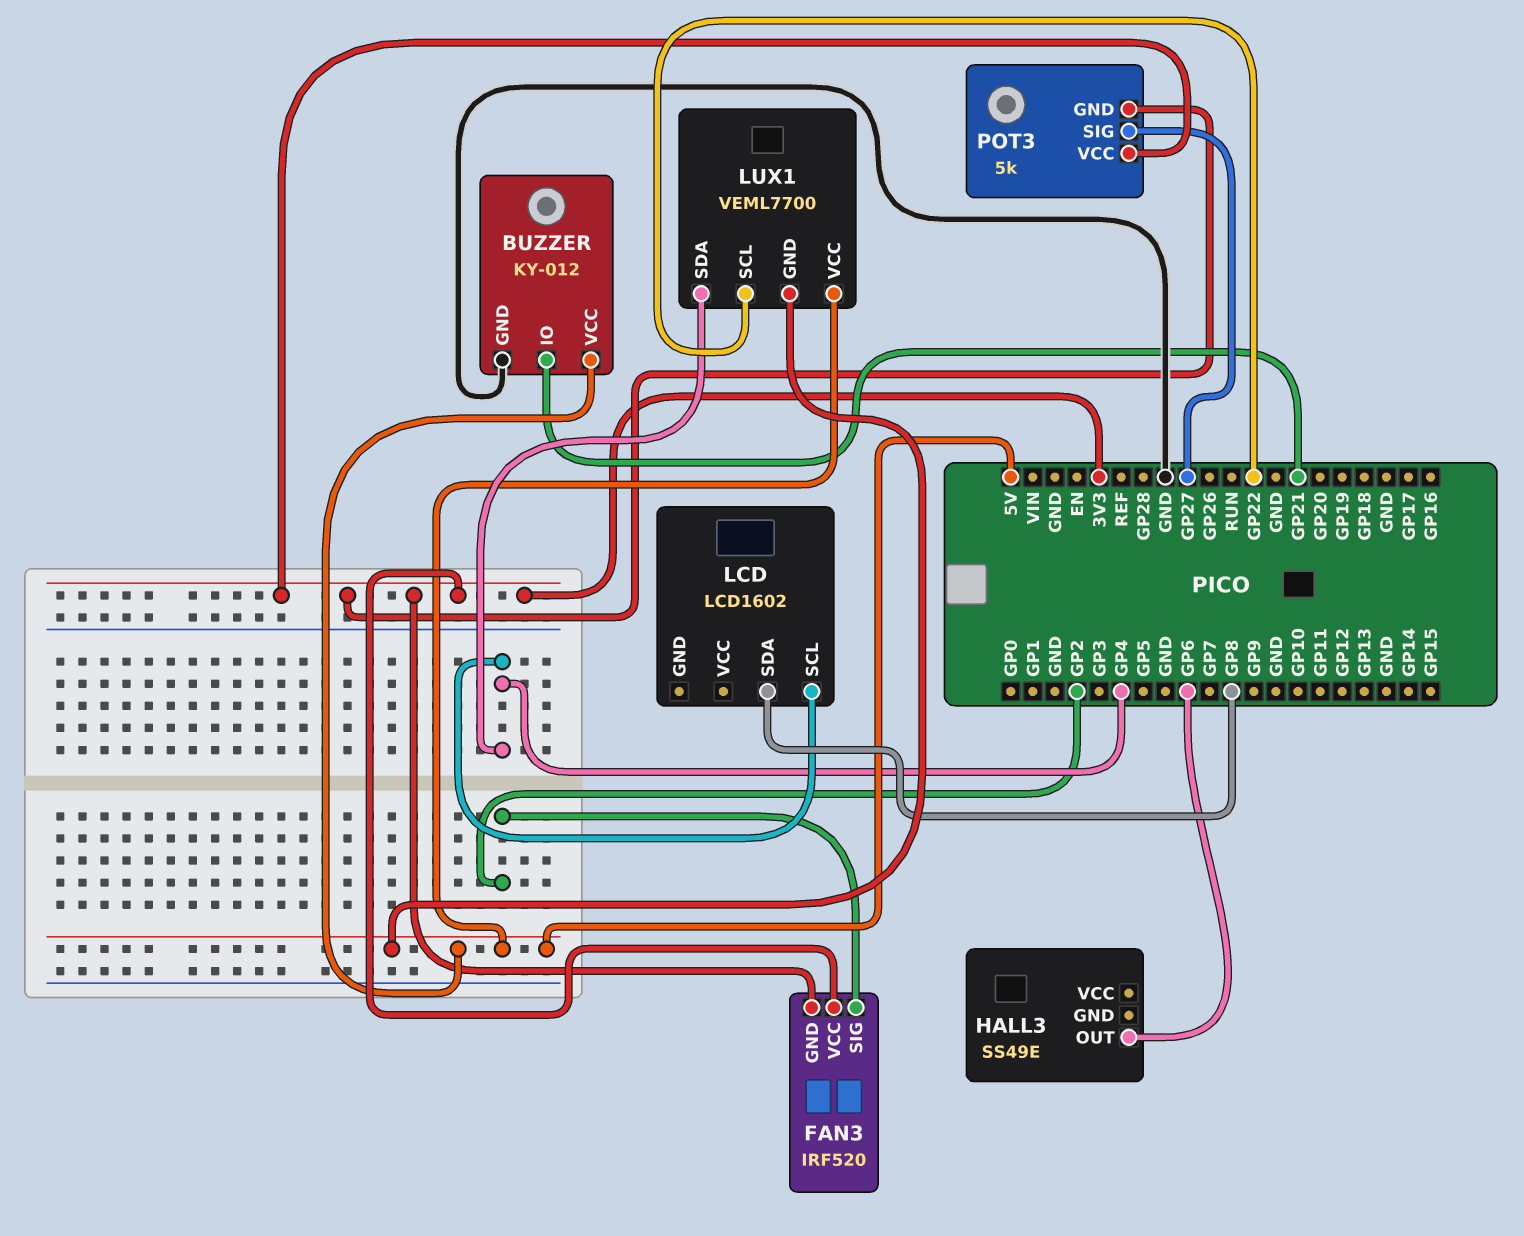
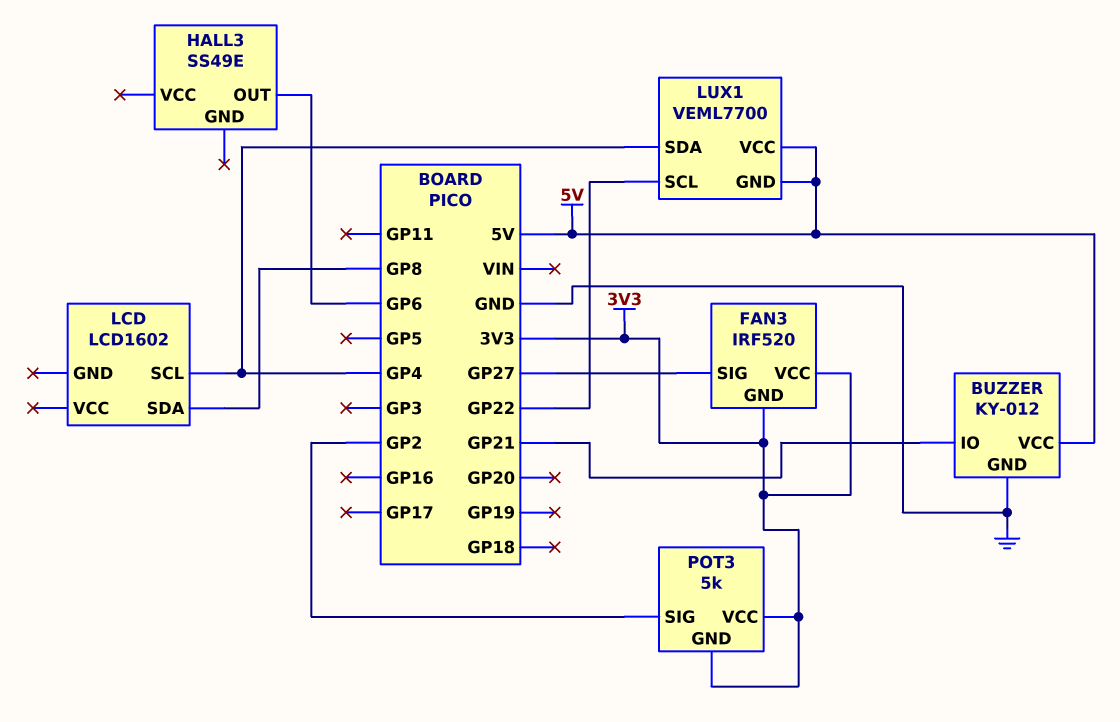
FAN3 pin SIG: GP2 -> GP27
POT3 pin SIG: GP27 -> GP2

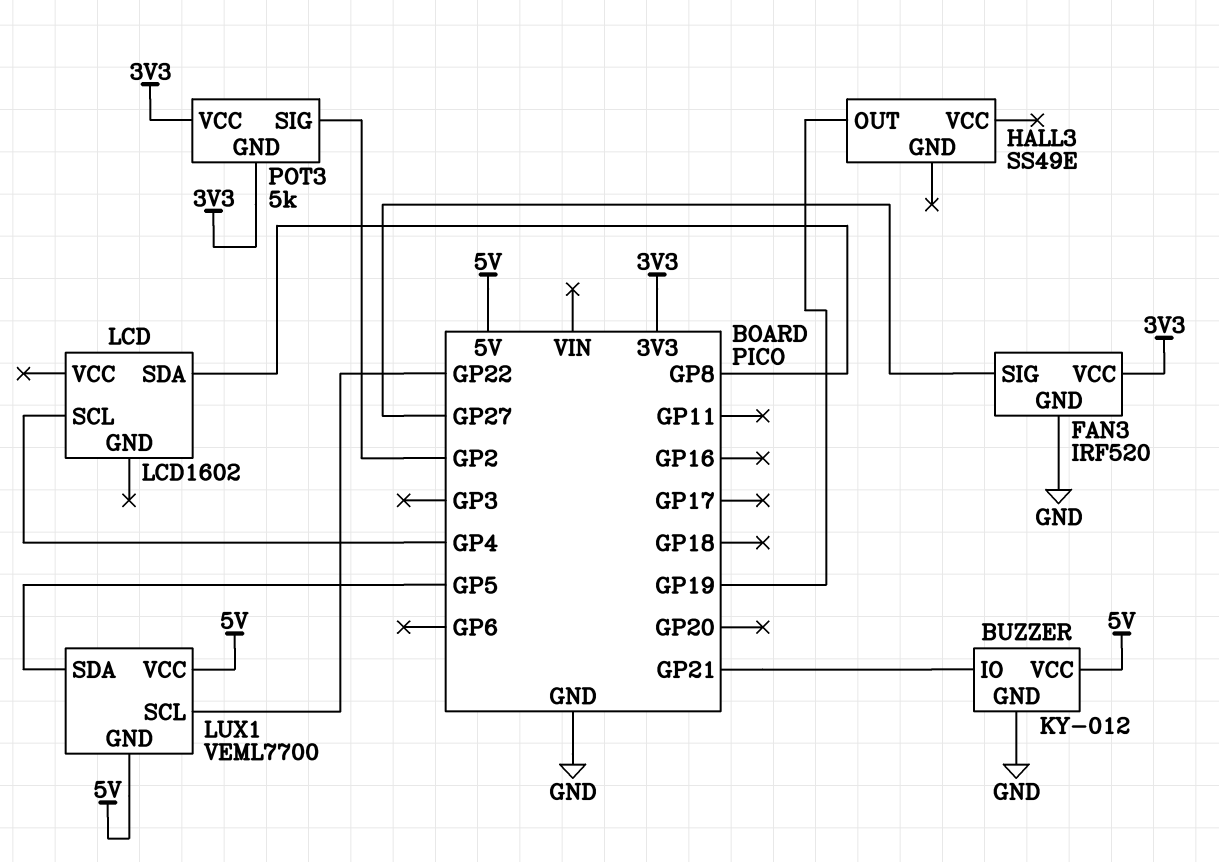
FAN3 pin GND: 3V3 -> GND
HALL3 pin OUT: GP6 -> GP19
LUX1 pin SDA: GP4 -> GP5

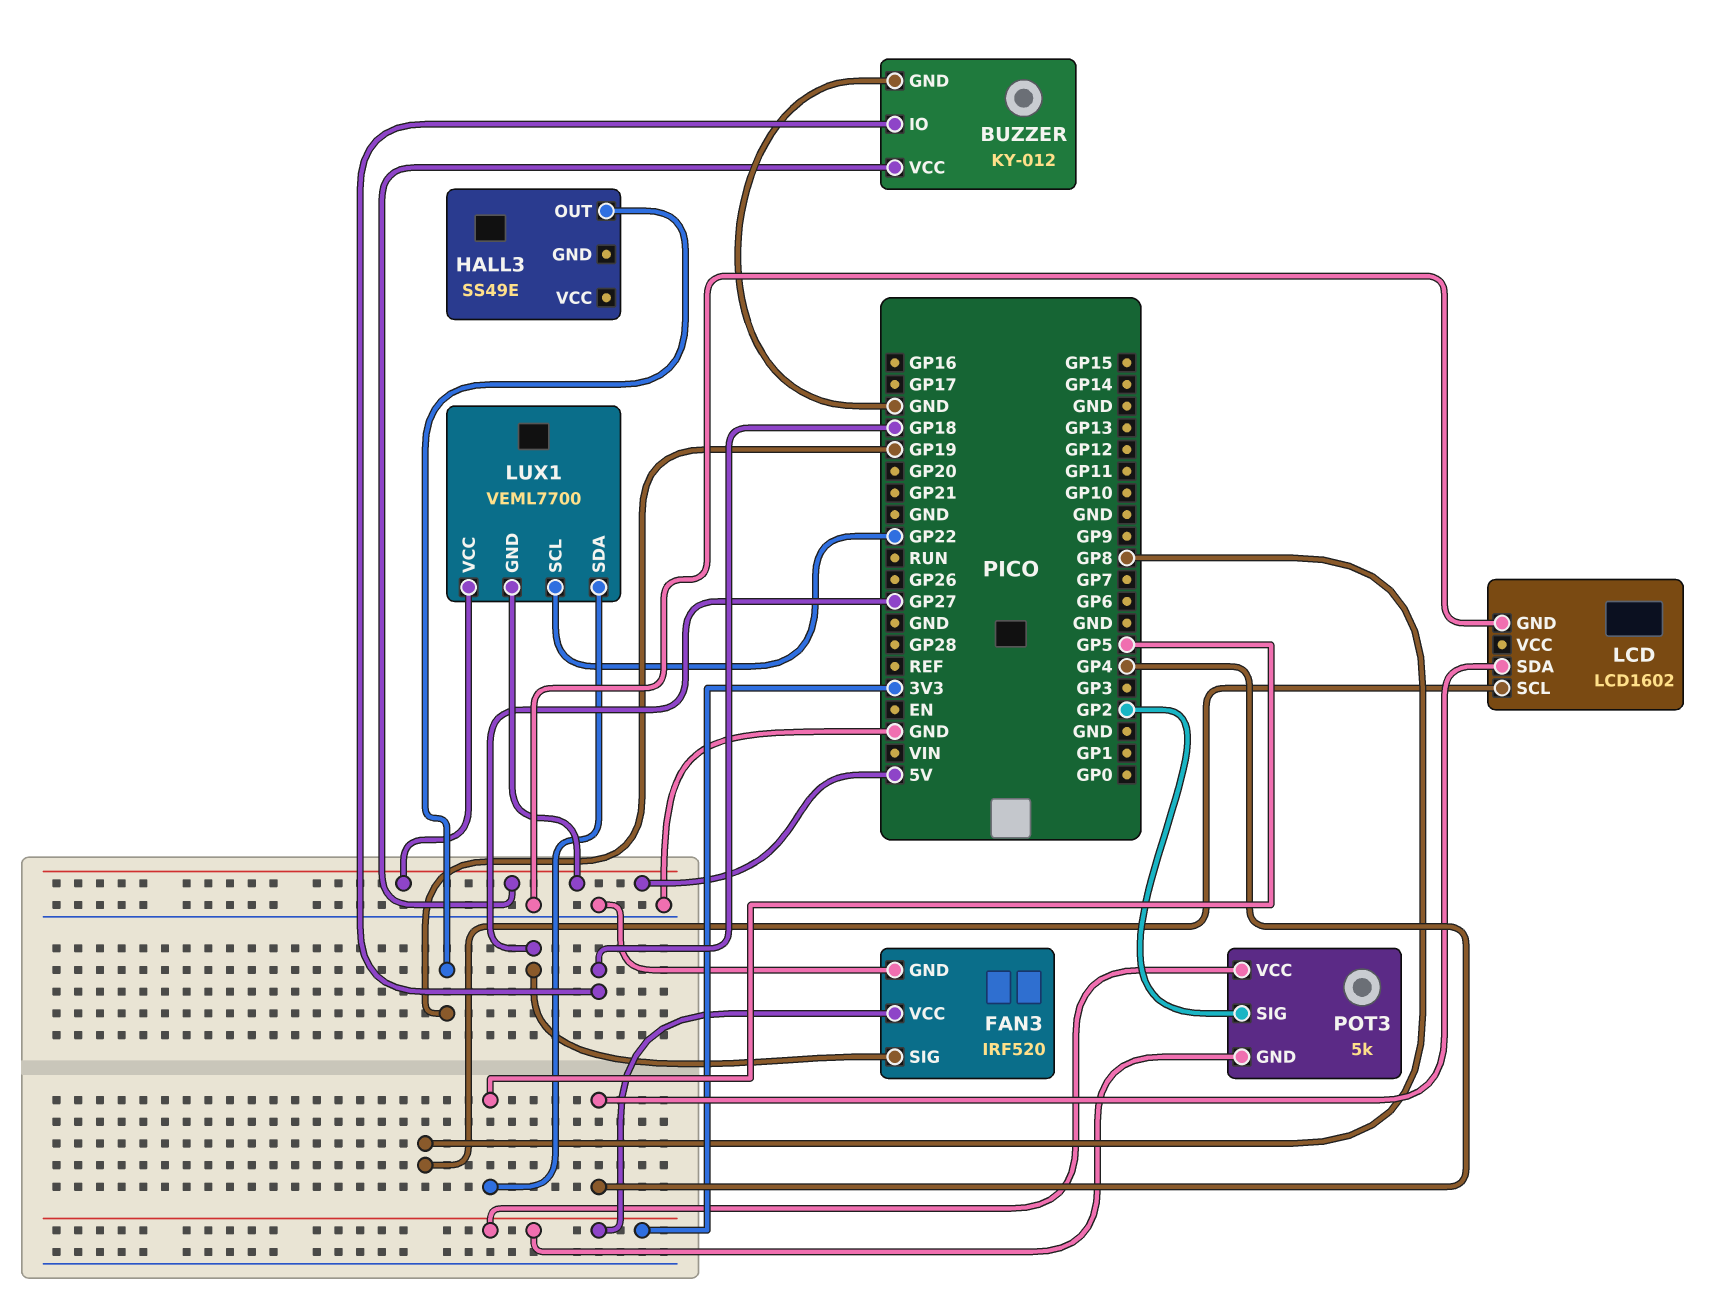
BUZZER pin IO: GP21 -> GP18
LCD pin GND: none -> GND
LCD pin SCL: GP4 -> GP8
LCD pin SDA: GP8 -> GP4

